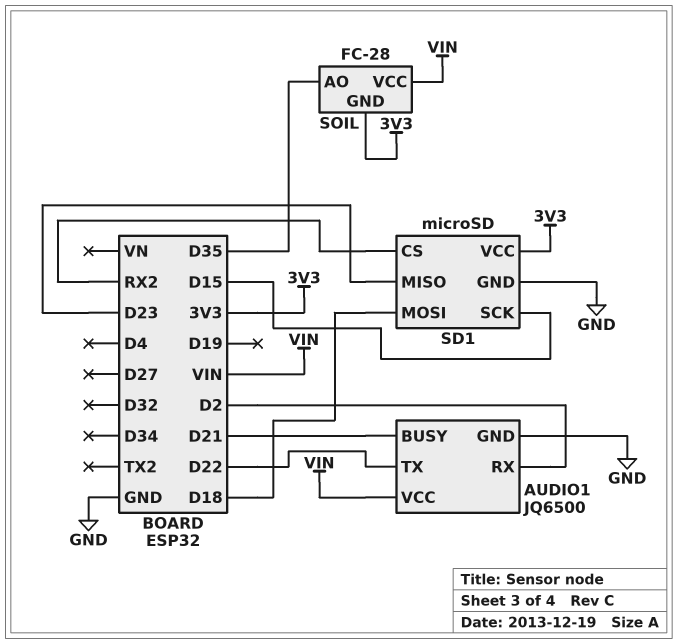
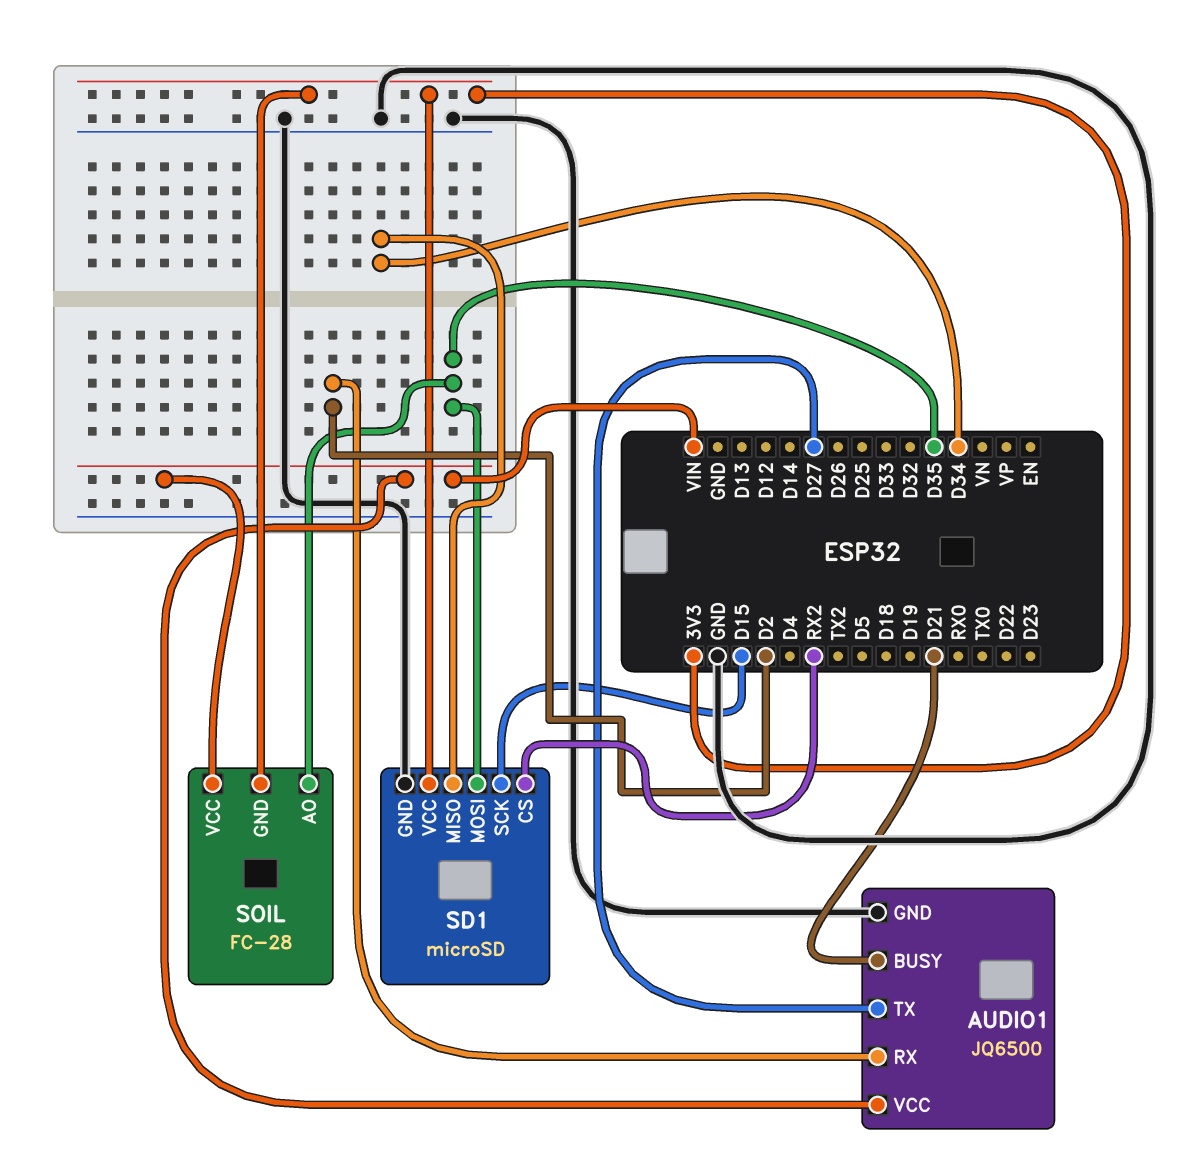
AUDIO1 pin TX: D22 -> D27
SD1 pin MISO: D23 -> D34
SD1 pin MOSI: D18 -> D35

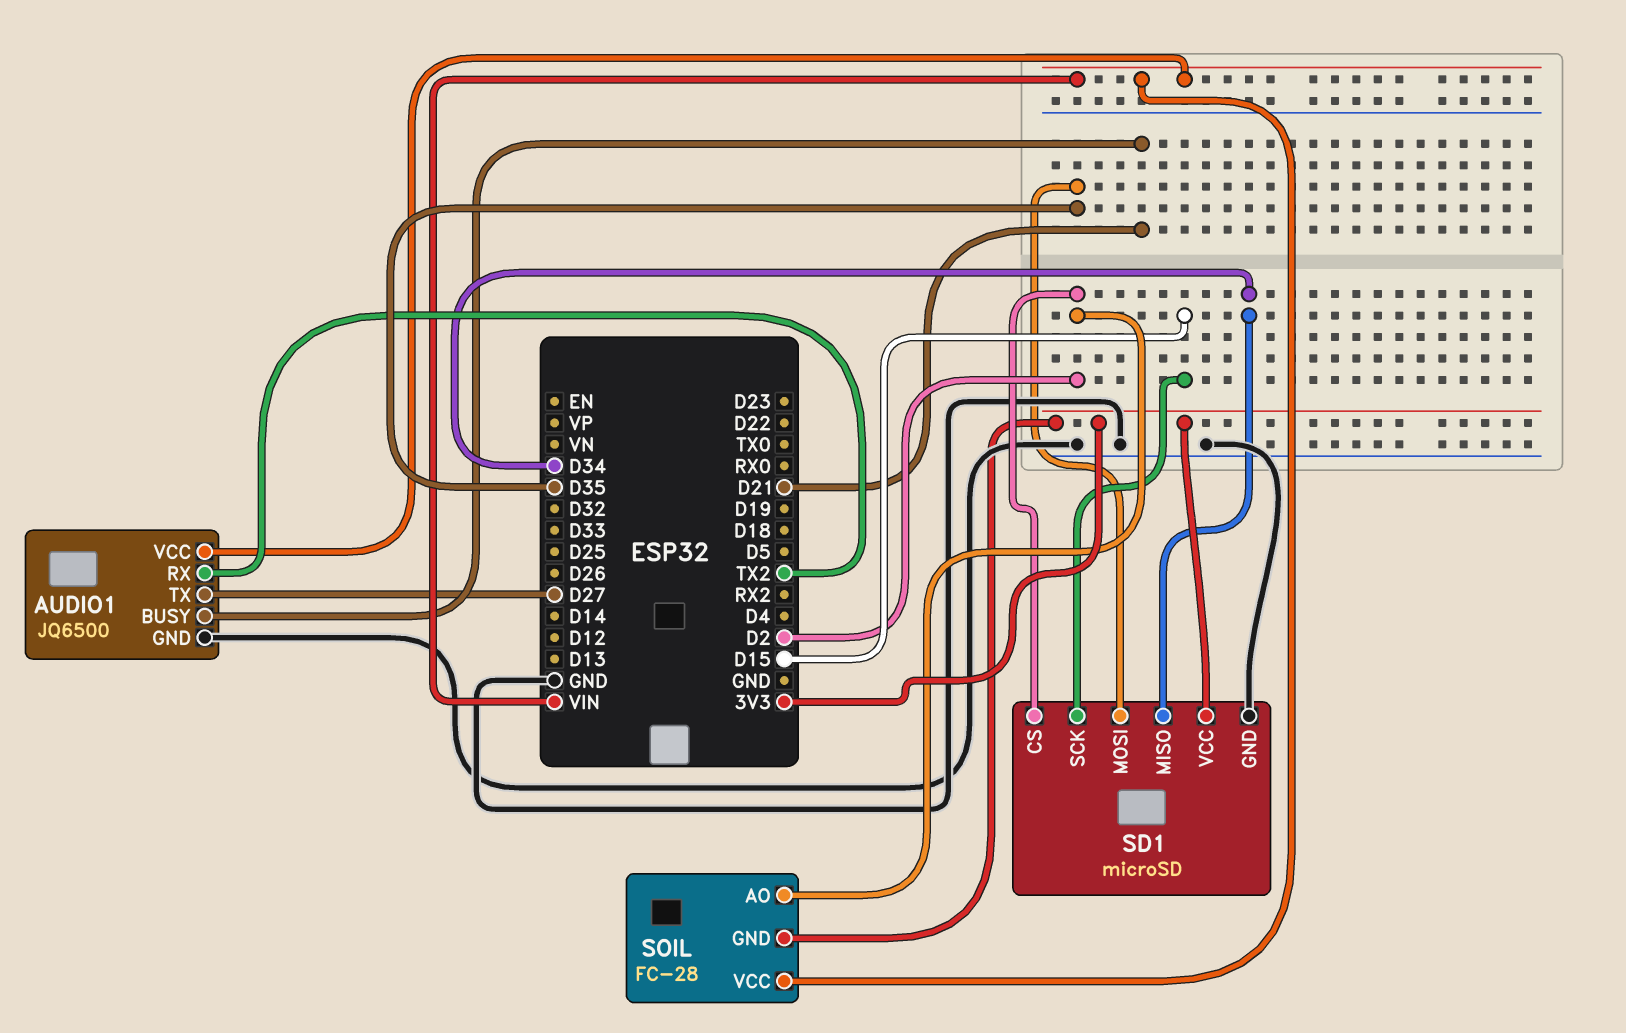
AUDIO1 pin RX: D2 -> TX2
SD1 pin CS: RX2 -> D2
SOIL pin AO: D35 -> D2

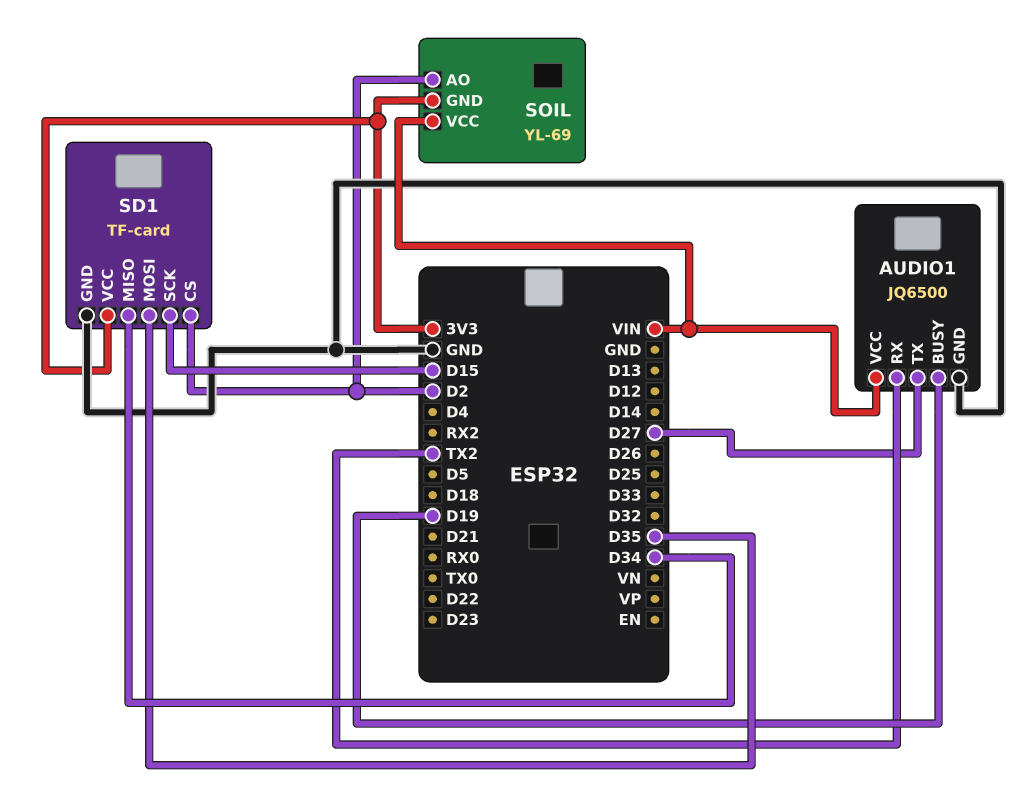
AUDIO1 pin BUSY: D21 -> D19
SD1: microSD -> TF-card
SOIL: FC-28 -> YL-69

